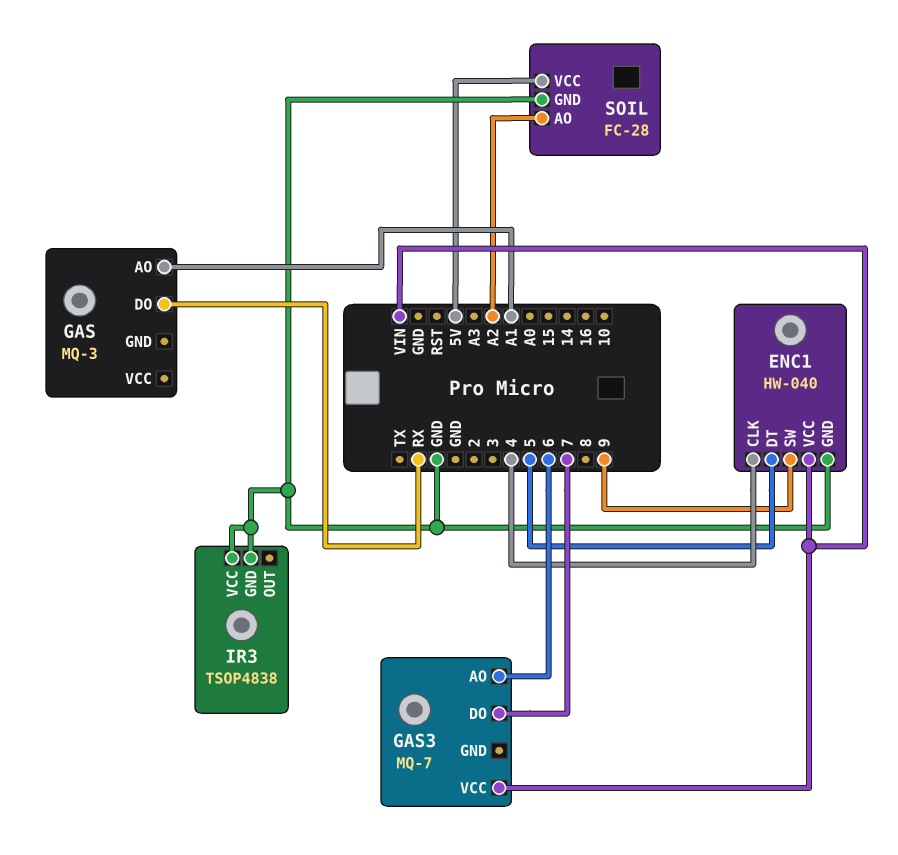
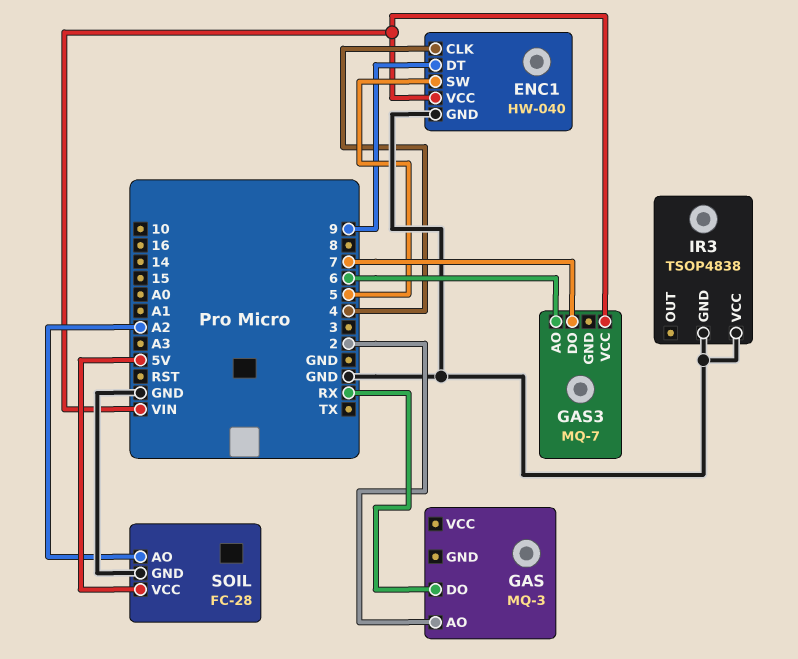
ENC1 pin DT: 5 -> 9
ENC1 pin SW: 9 -> 5
GAS pin AO: A1 -> 2

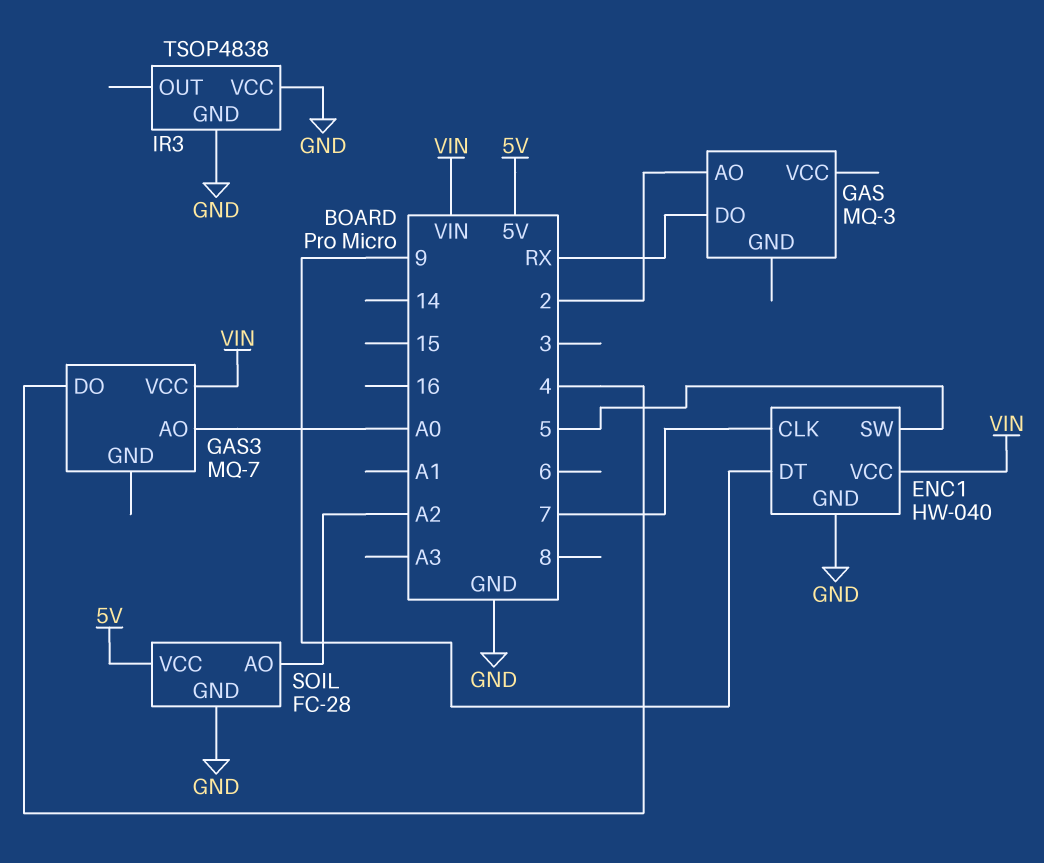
ENC1 pin CLK: 4 -> 7
GAS3 pin AO: 6 -> A0
GAS3 pin DO: 7 -> 4

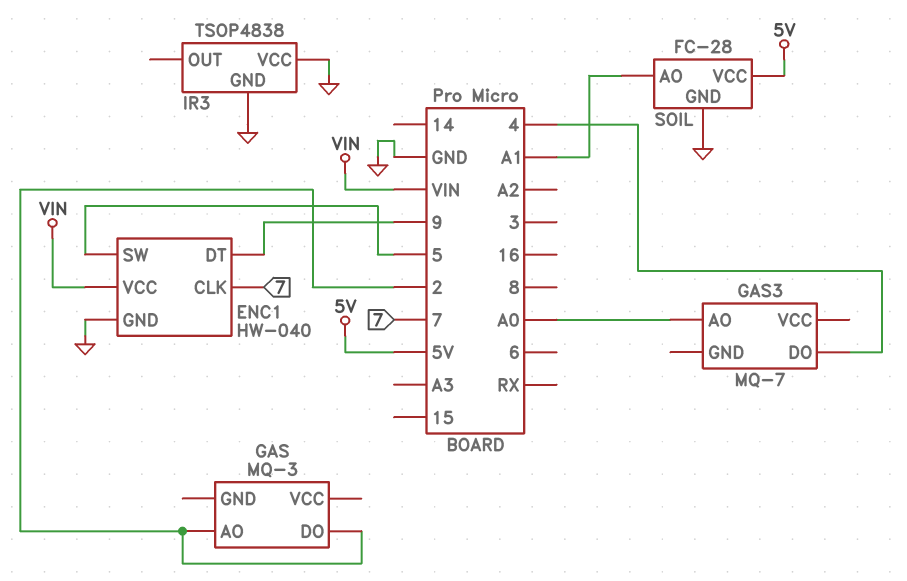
GAS pin DO: RX -> 2
GAS3 pin VCC: VIN -> none
SOIL pin AO: A2 -> A1

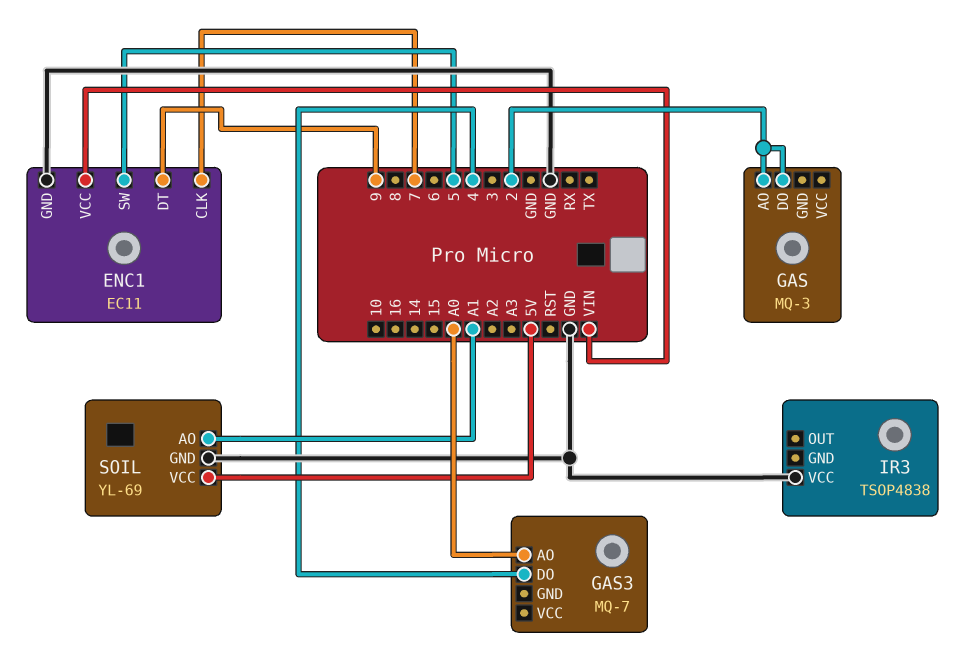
ENC1: HW-040 -> EC11
IR3 pin GND: GND -> none
SOIL: FC-28 -> YL-69

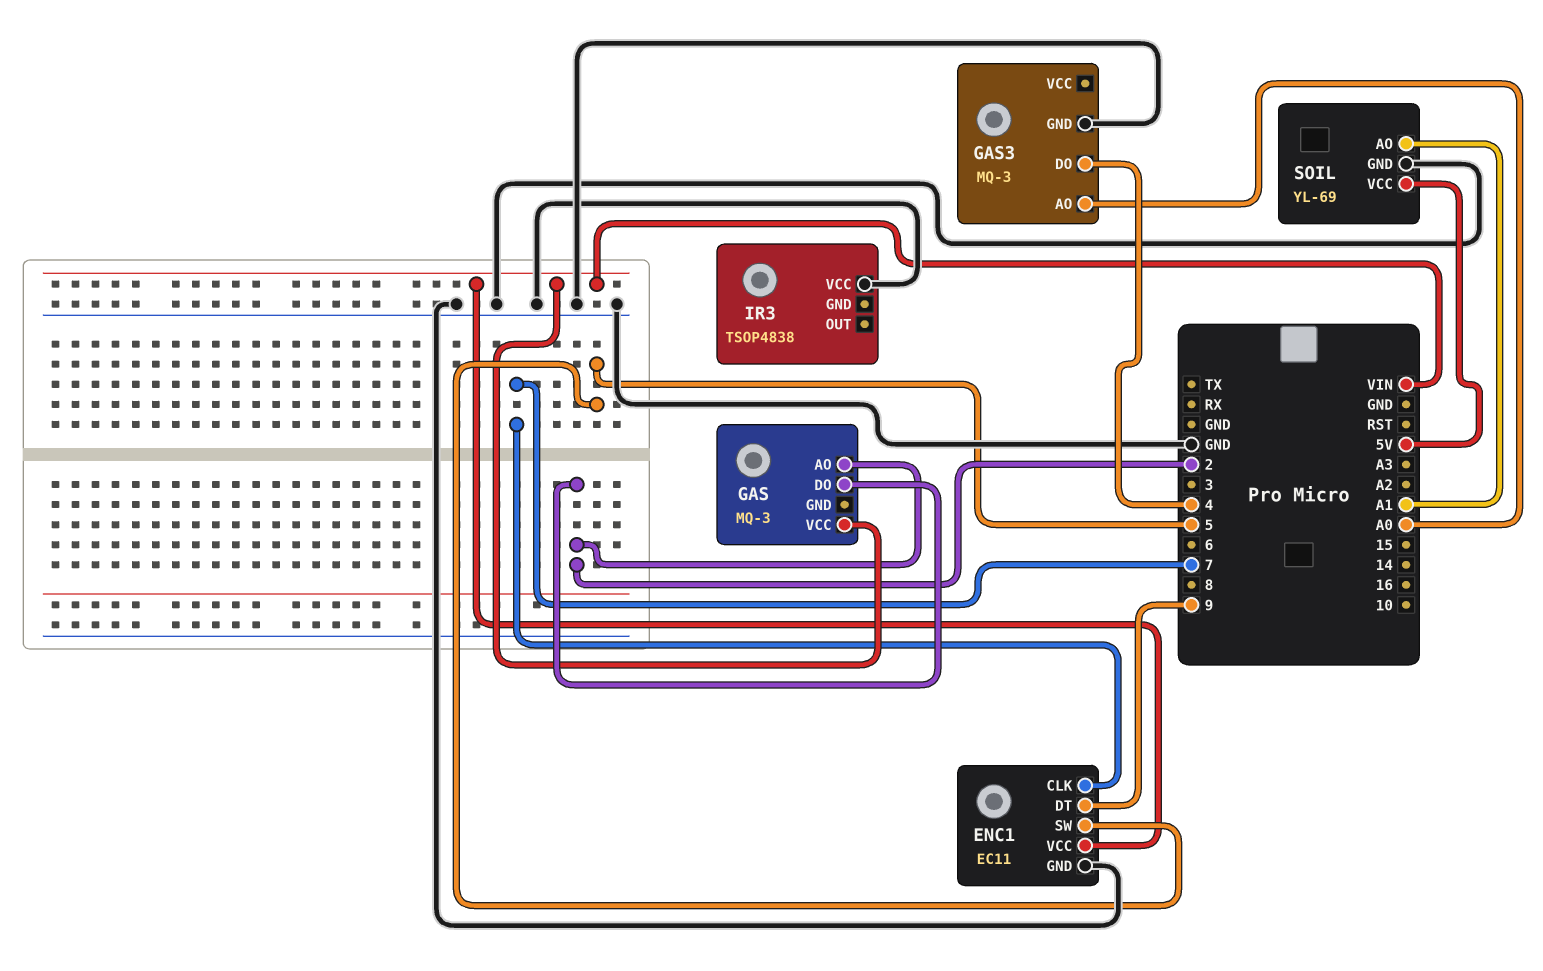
GAS pin VCC: none -> VIN
GAS3: MQ-7 -> MQ-3
GAS3 pin GND: none -> GND

